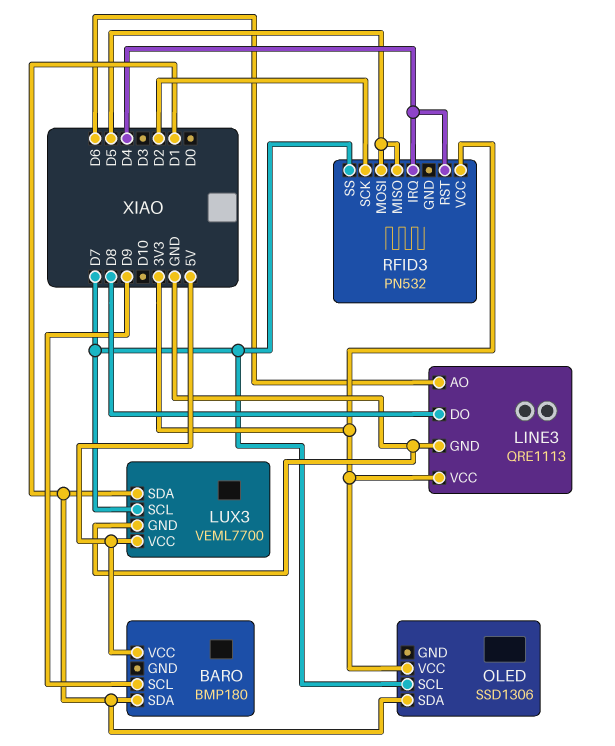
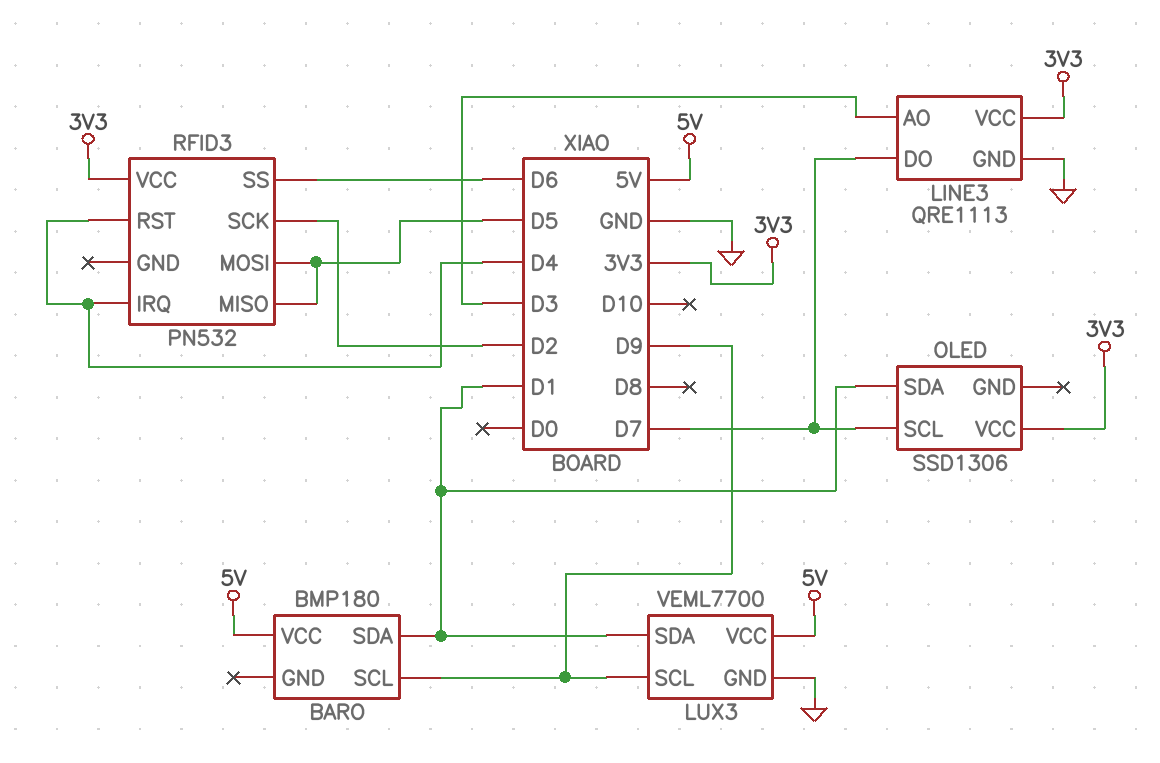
LINE3 pin AO: D6 -> D3
LINE3 pin DO: D8 -> D7
LUX3 pin SCL: D7 -> D9
RFID3 pin SS: D7 -> D6

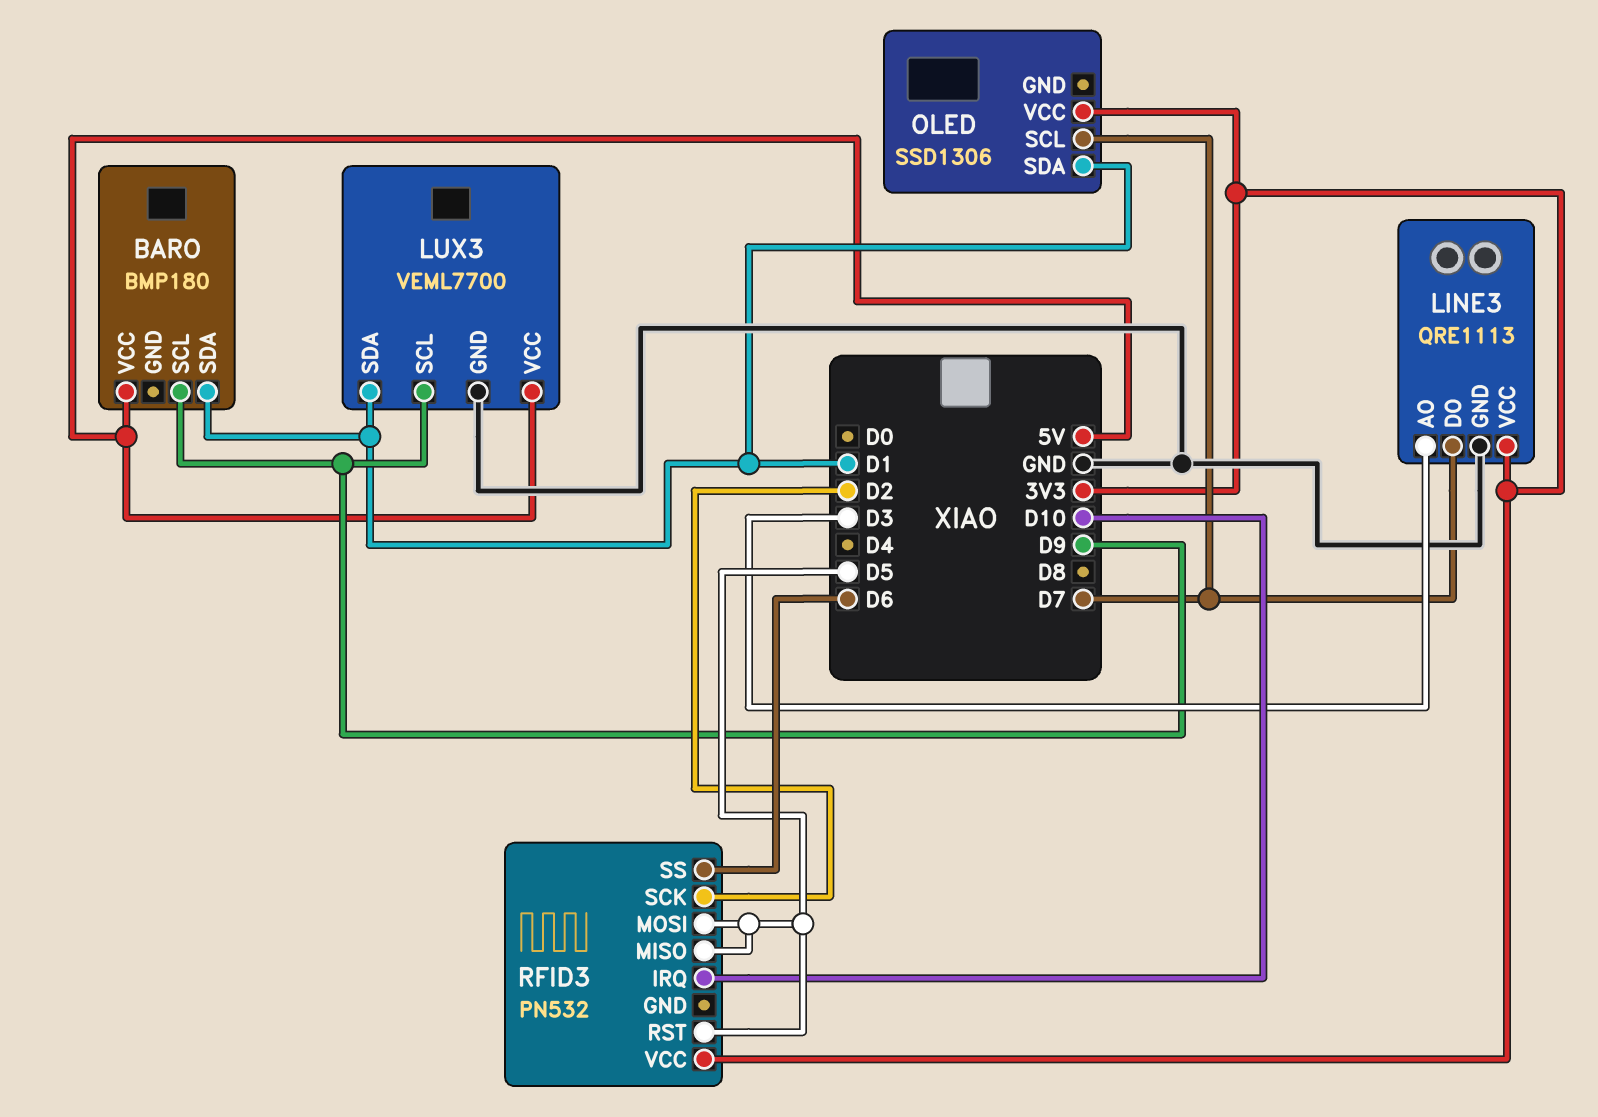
RFID3 pin IRQ: D4 -> D10
RFID3 pin RST: D4 -> D5

